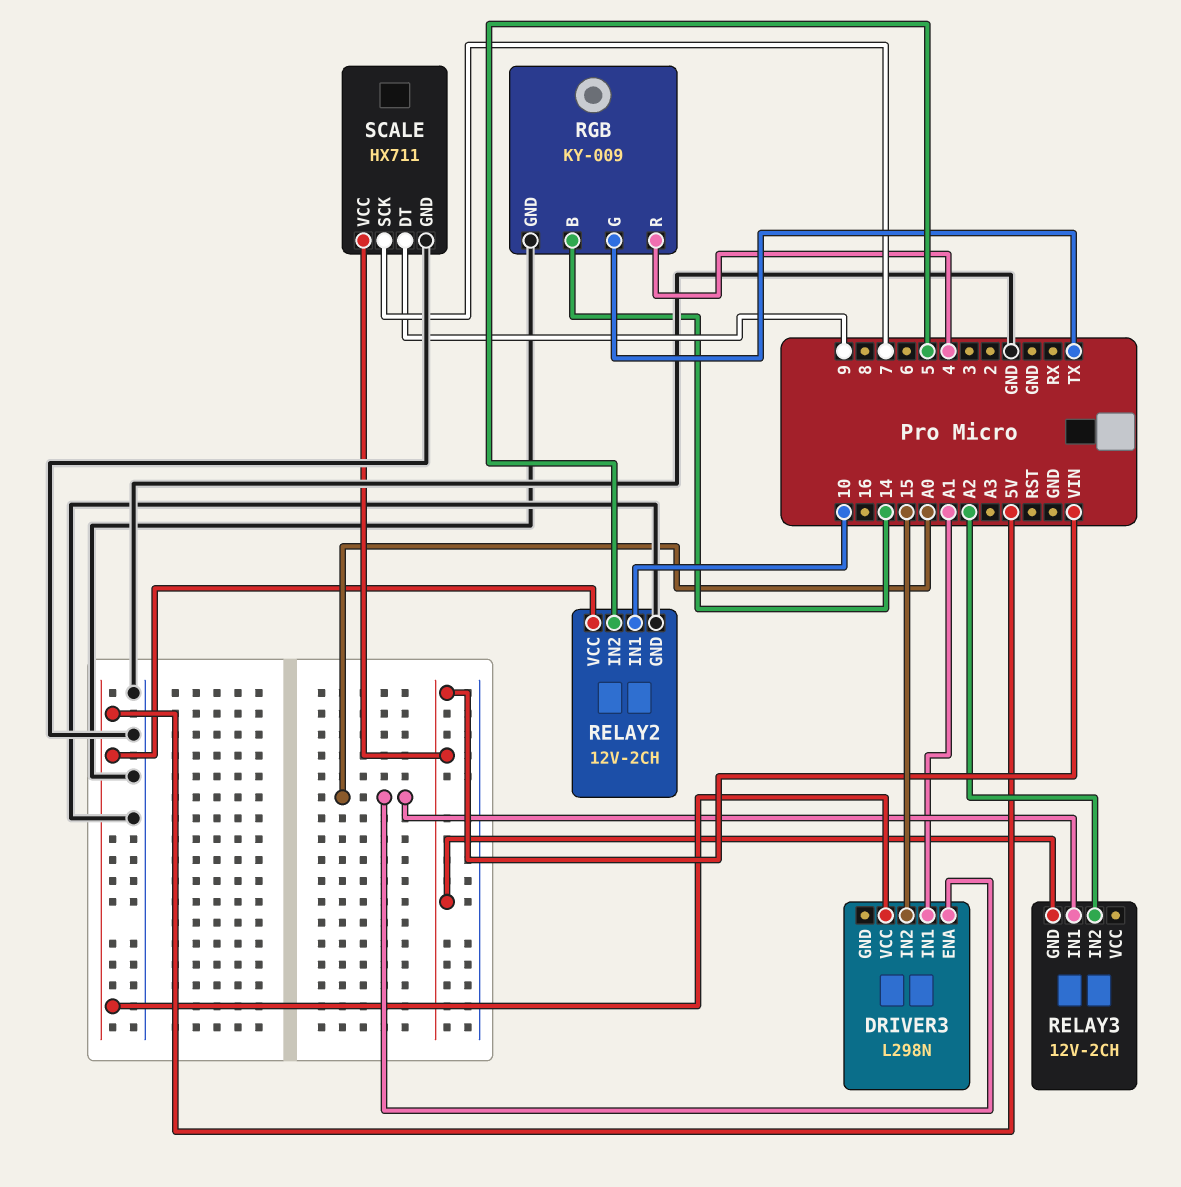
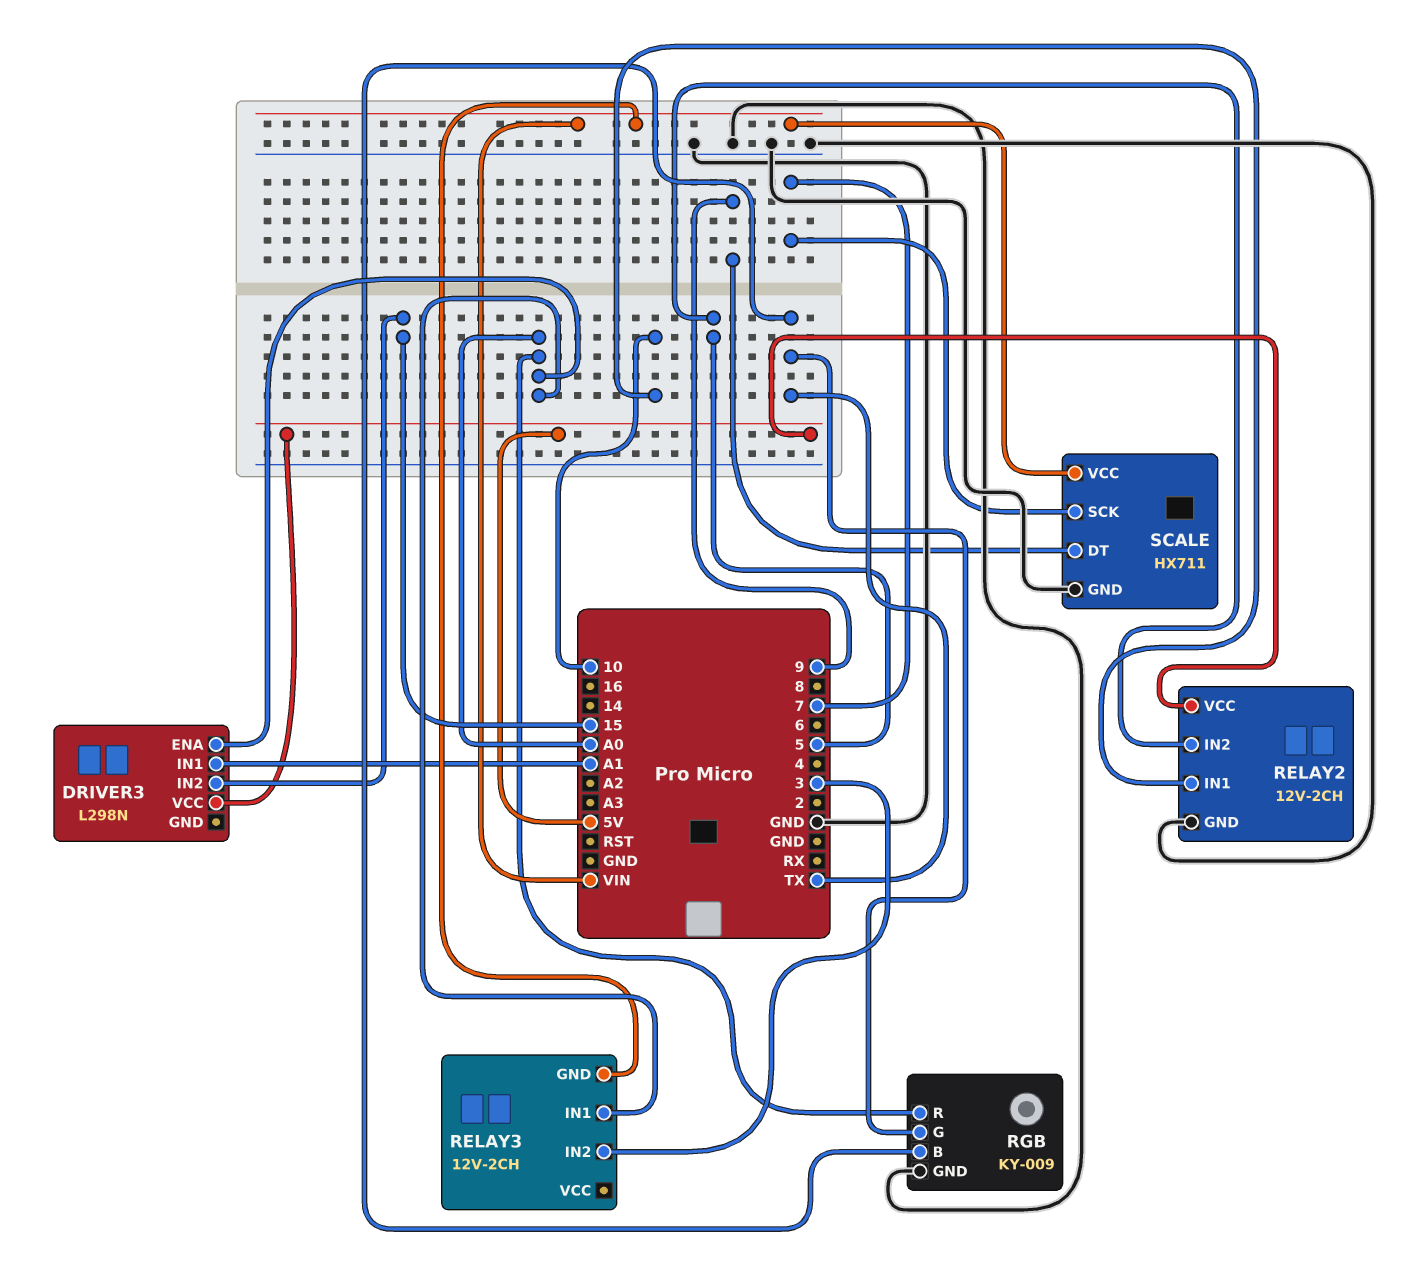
RELAY3 pin IN2: A2 -> 3
RGB pin B: 14 -> TX
RGB pin R: 4 -> A0

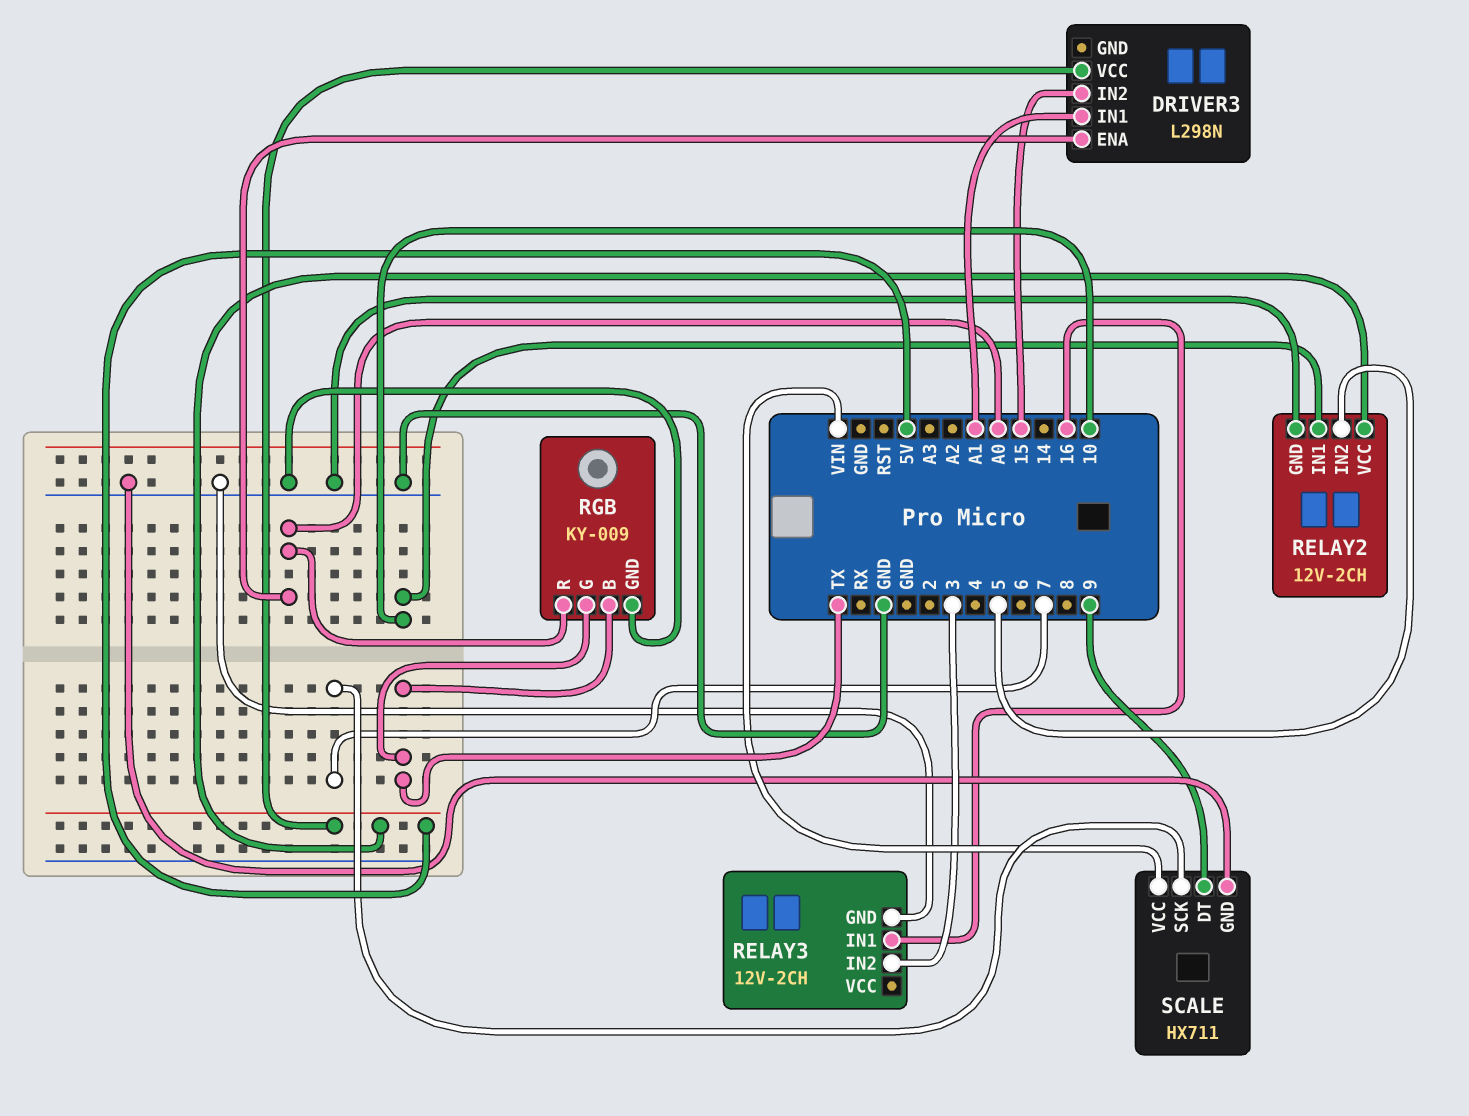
RELAY3 pin GND: VIN -> GND
RELAY3 pin IN1: A0 -> 16

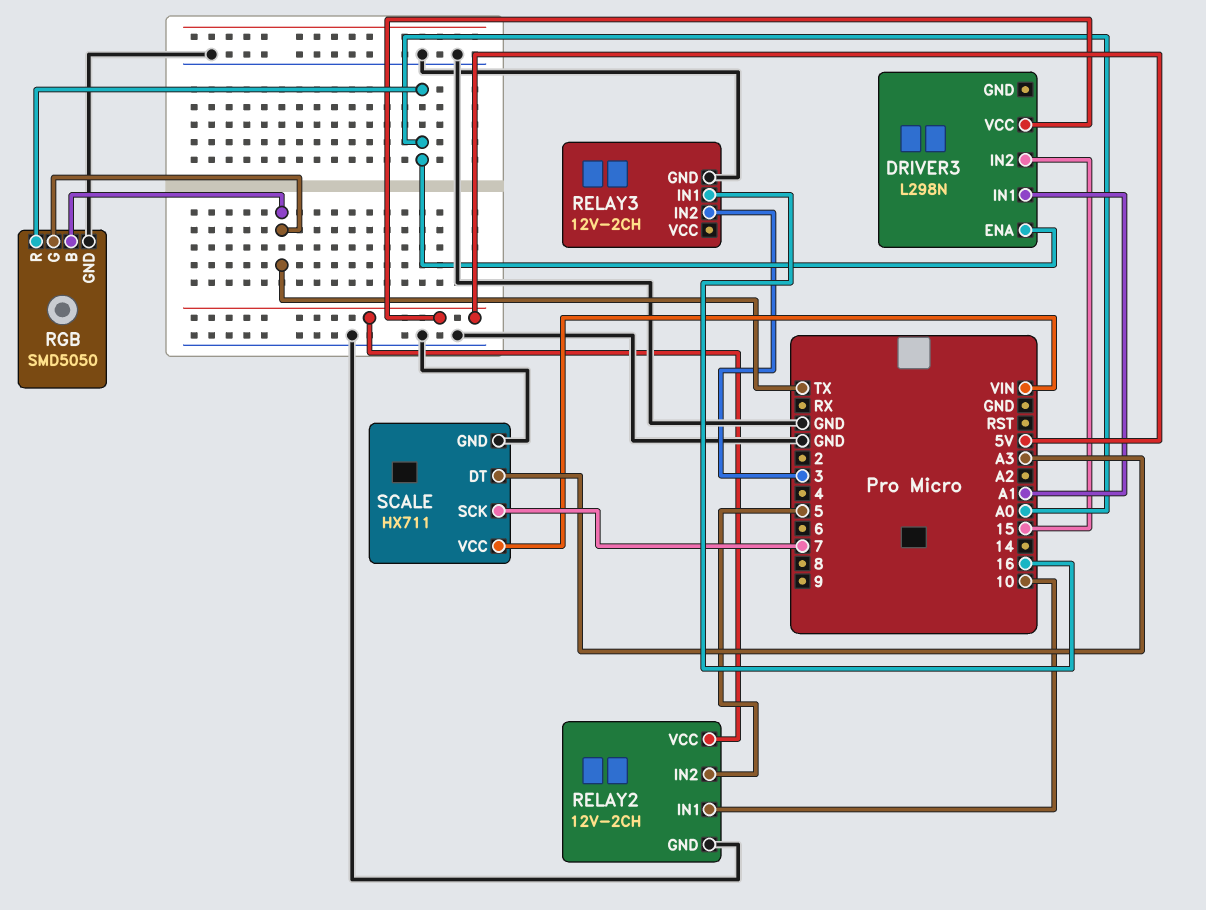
RGB: KY-009 -> SMD5050
SCALE pin DT: 9 -> A3

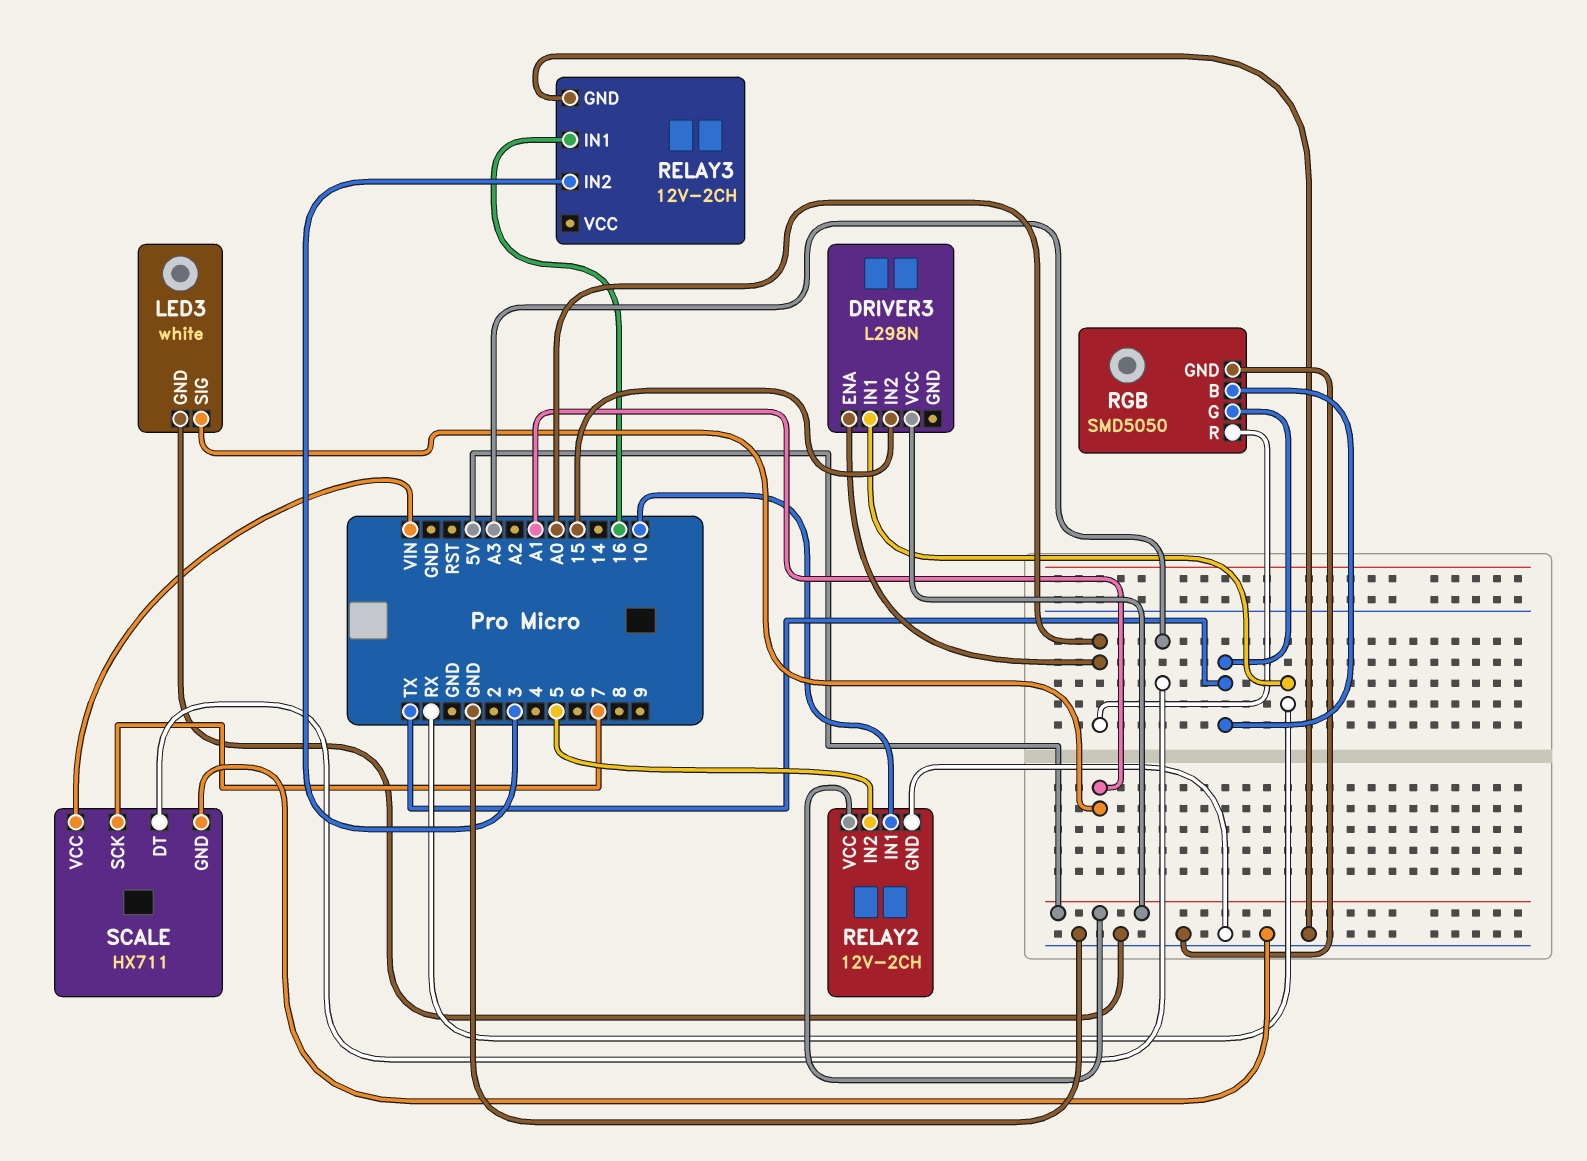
DRIVER3 pin IN1: A1 -> RX
LED3: none -> white
LED3 pin GND: none -> GND
LED3 pin SIG: none -> A1

